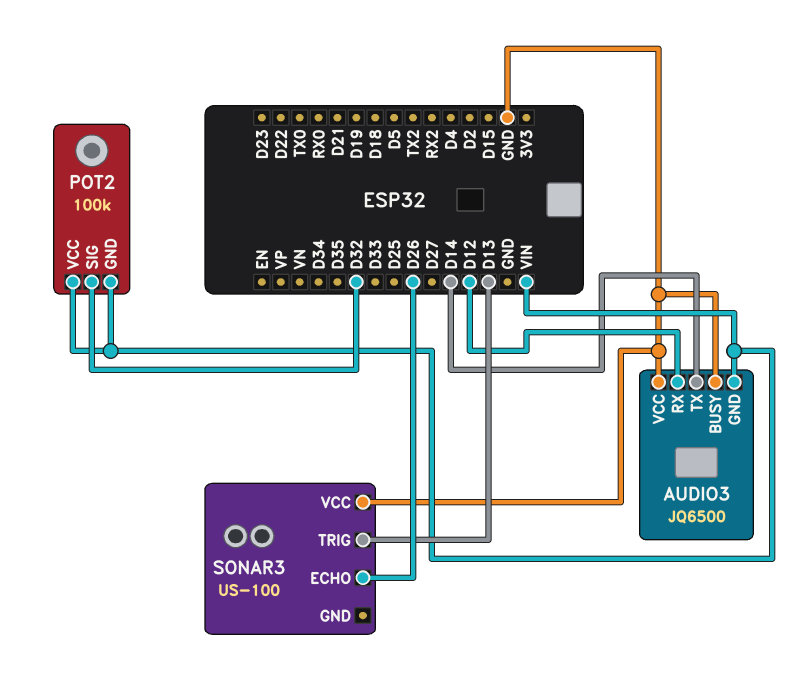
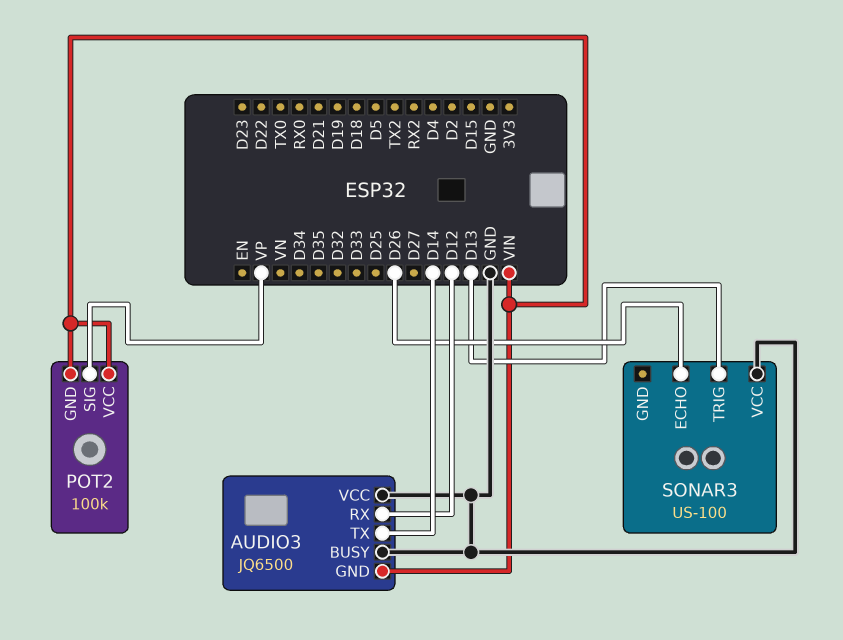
POT2 pin SIG: D32 -> VP

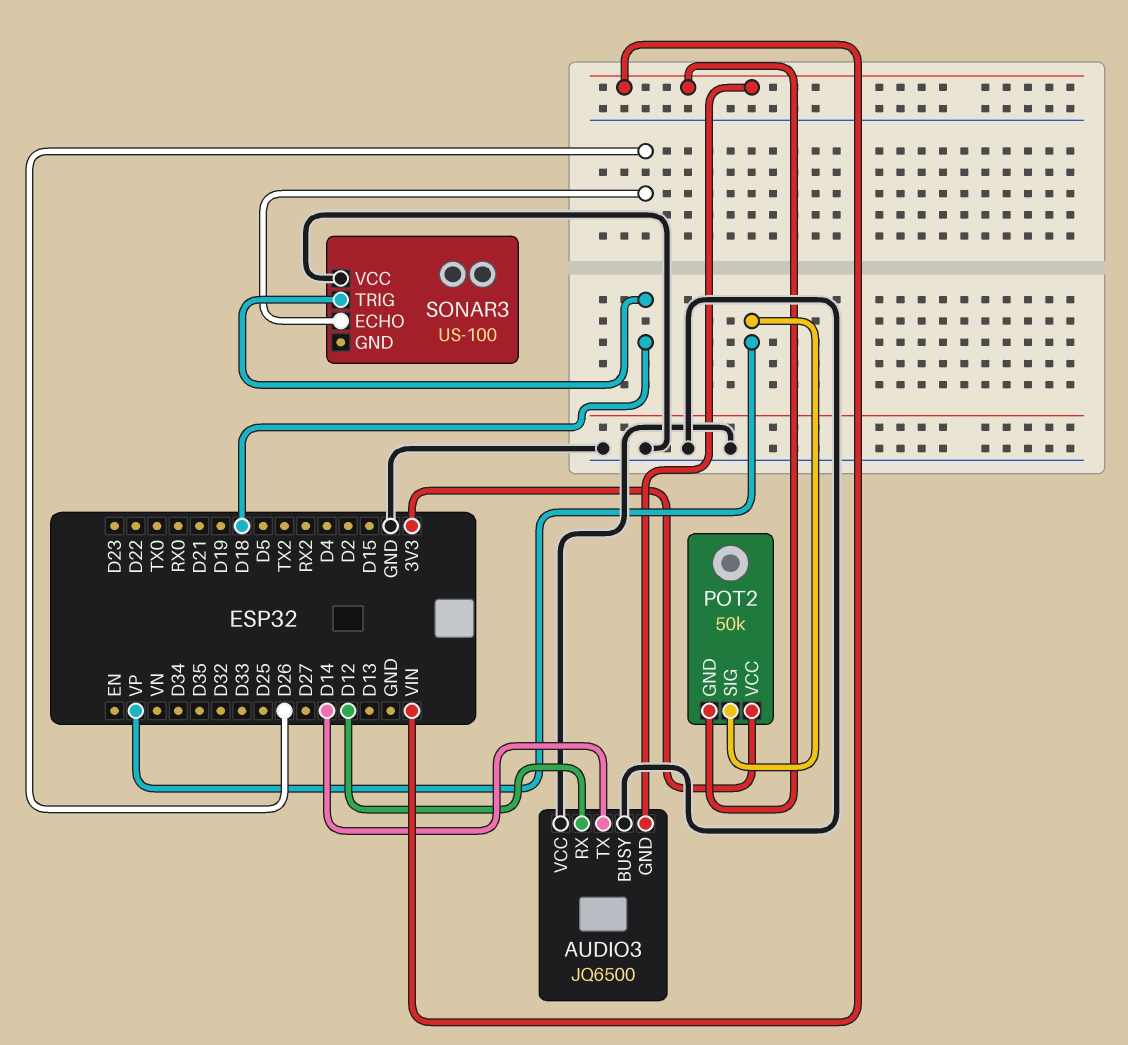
POT2: 100k -> 50k
POT2 pin VCC: VIN -> 3V3
SONAR3 pin TRIG: D13 -> D18

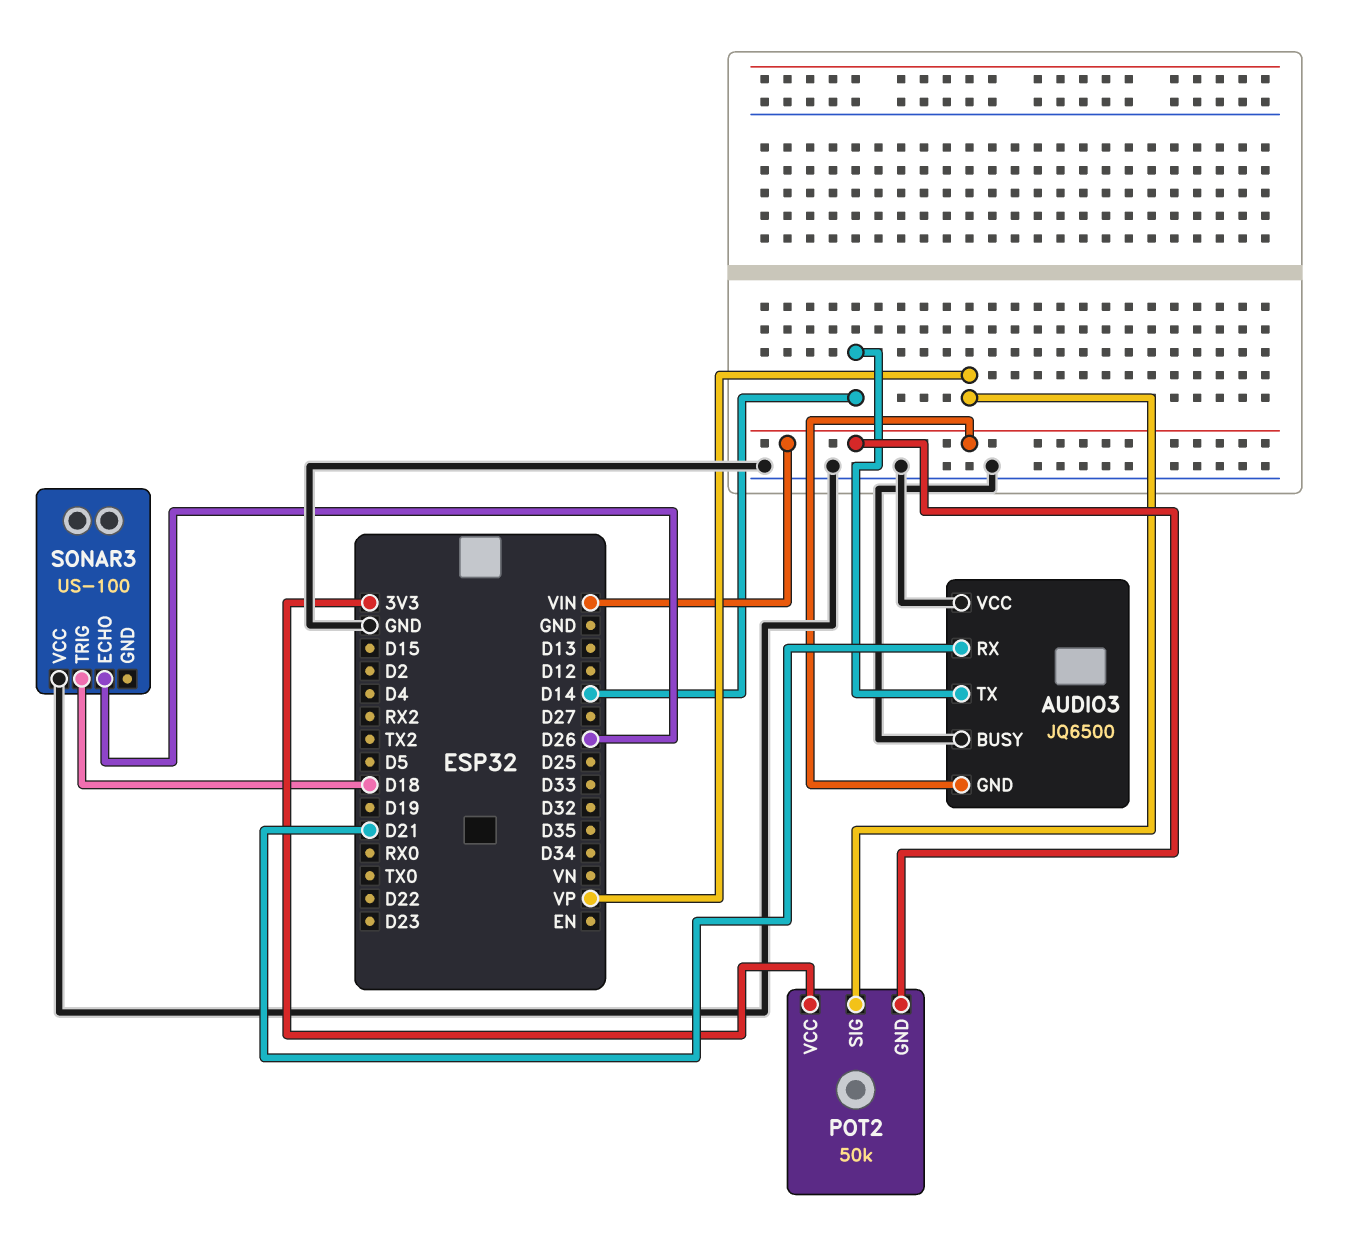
AUDIO3 pin RX: D12 -> D21

